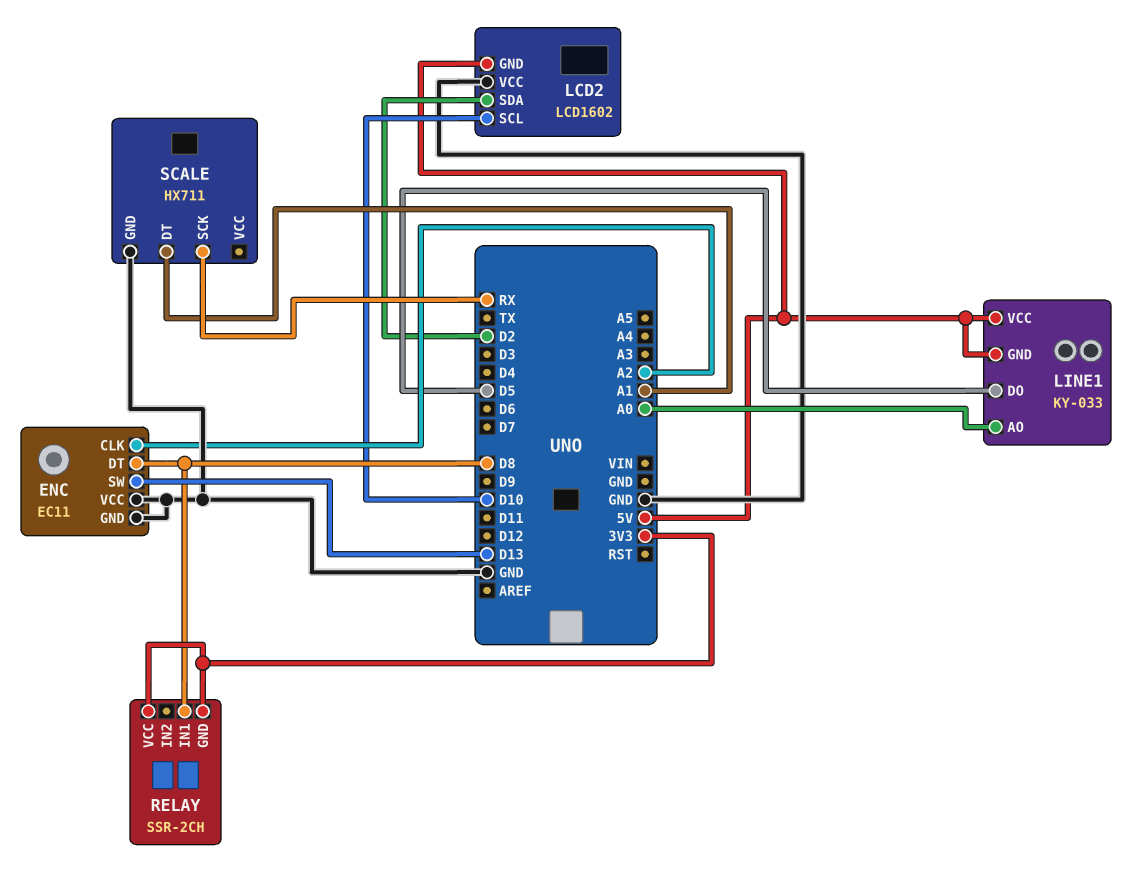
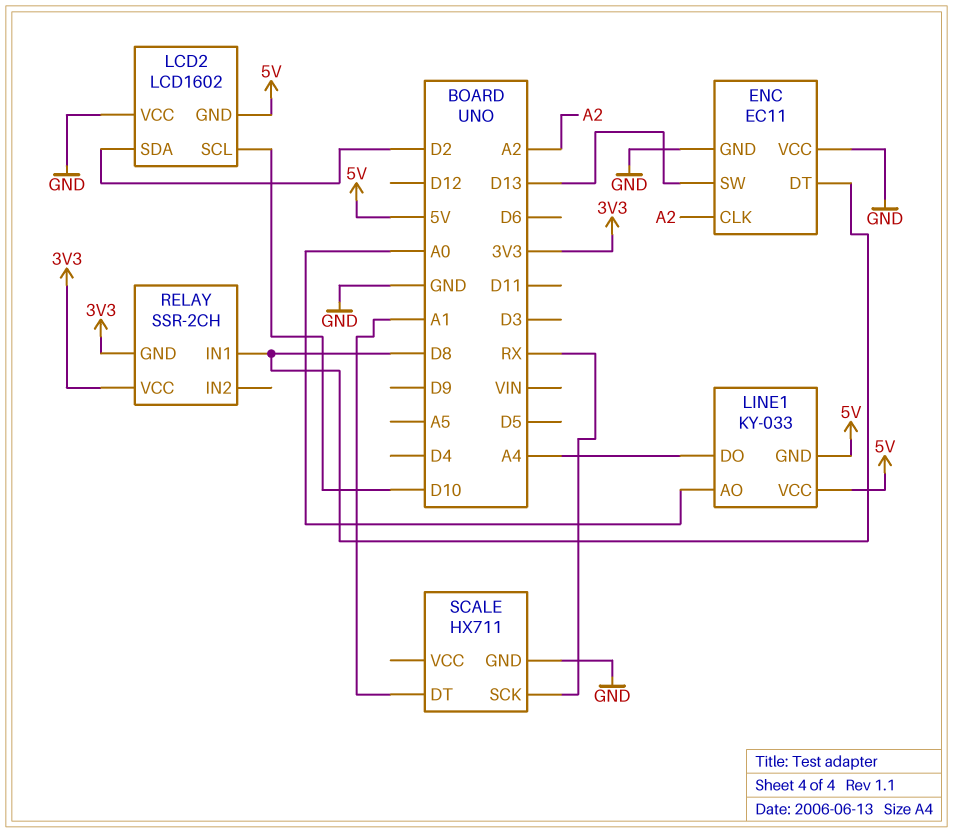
LINE1 pin DO: D5 -> A4

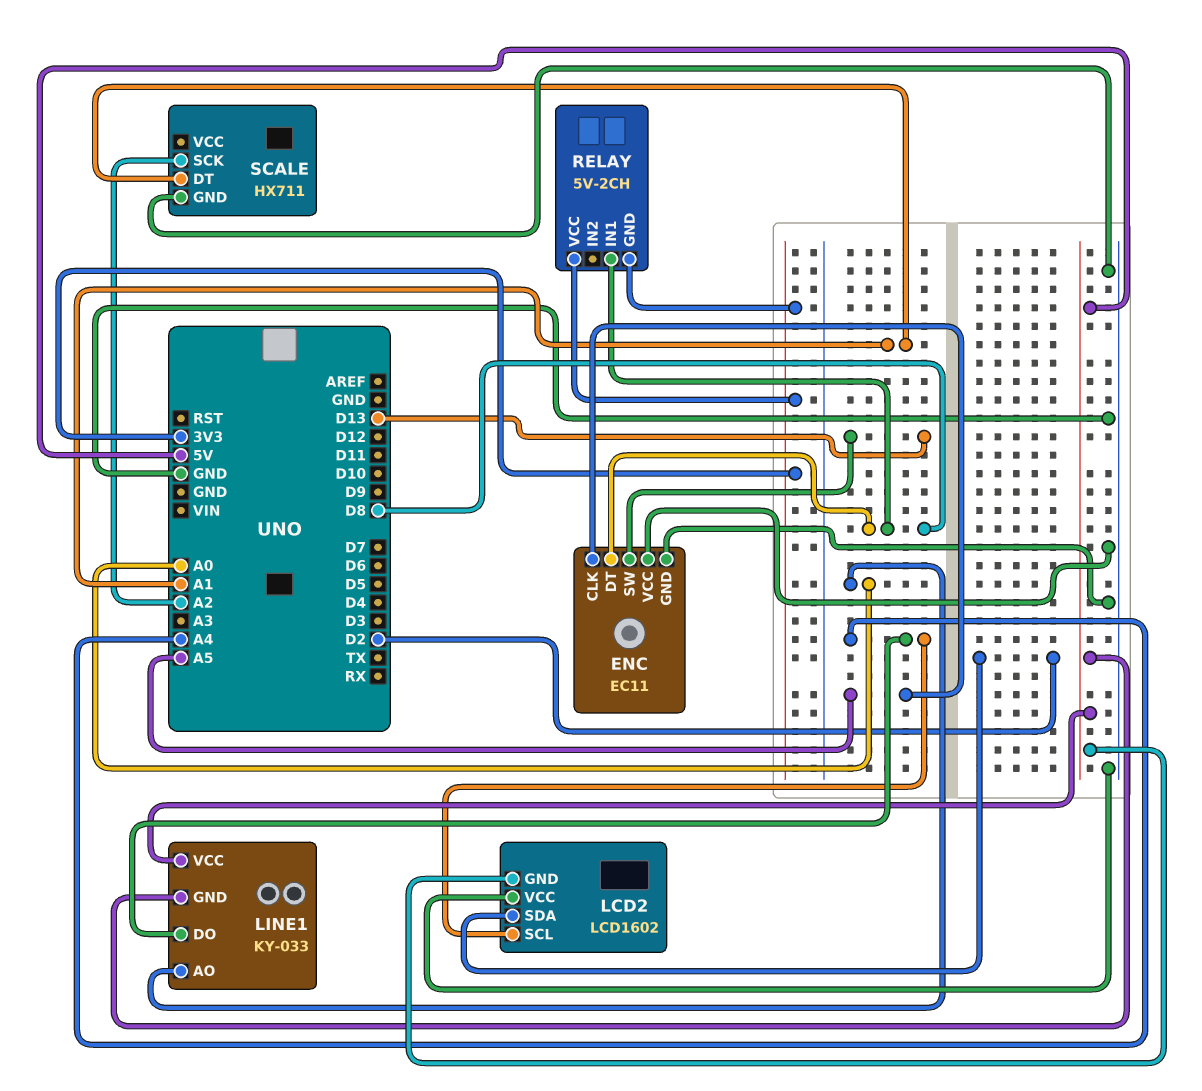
ENC pin CLK: A2 -> A5
LCD2 pin SCL: D10 -> A4
RELAY: SSR-2CH -> 5V-2CH
SCALE pin SCK: RX -> A2

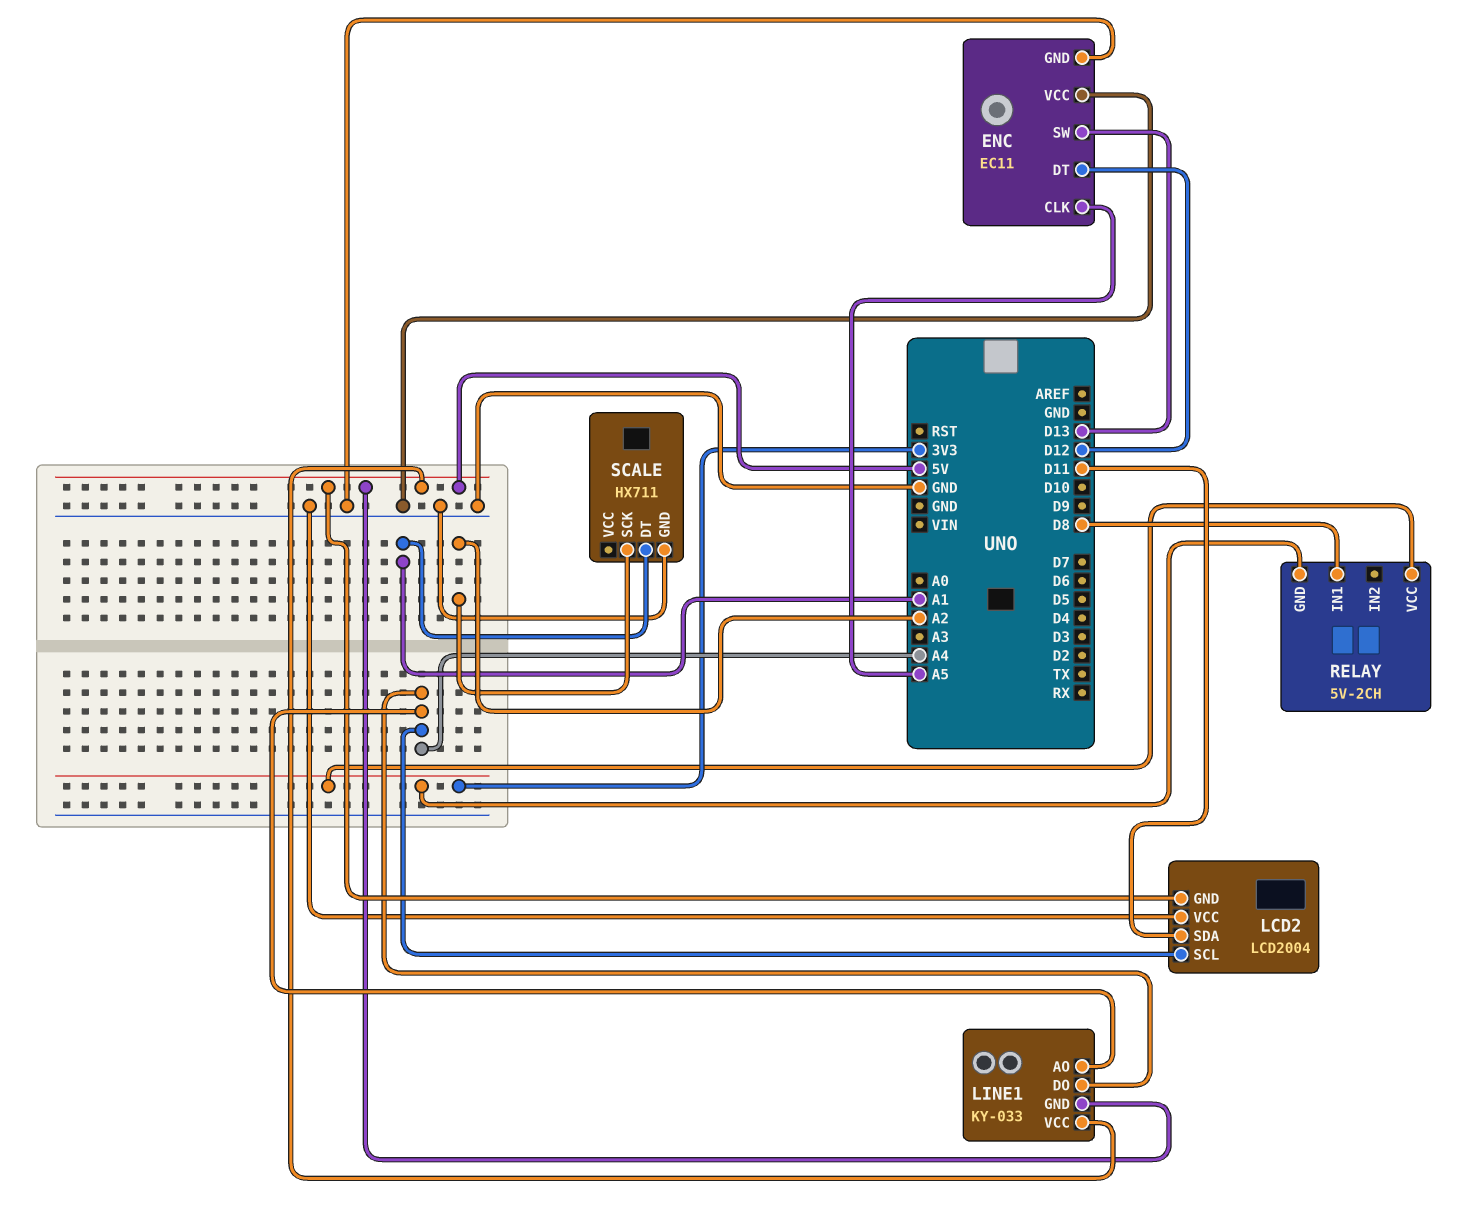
ENC pin DT: D8 -> D12
LCD2: LCD1602 -> LCD2004
LCD2 pin SDA: D2 -> D11
LINE1 pin AO: A0 -> A4

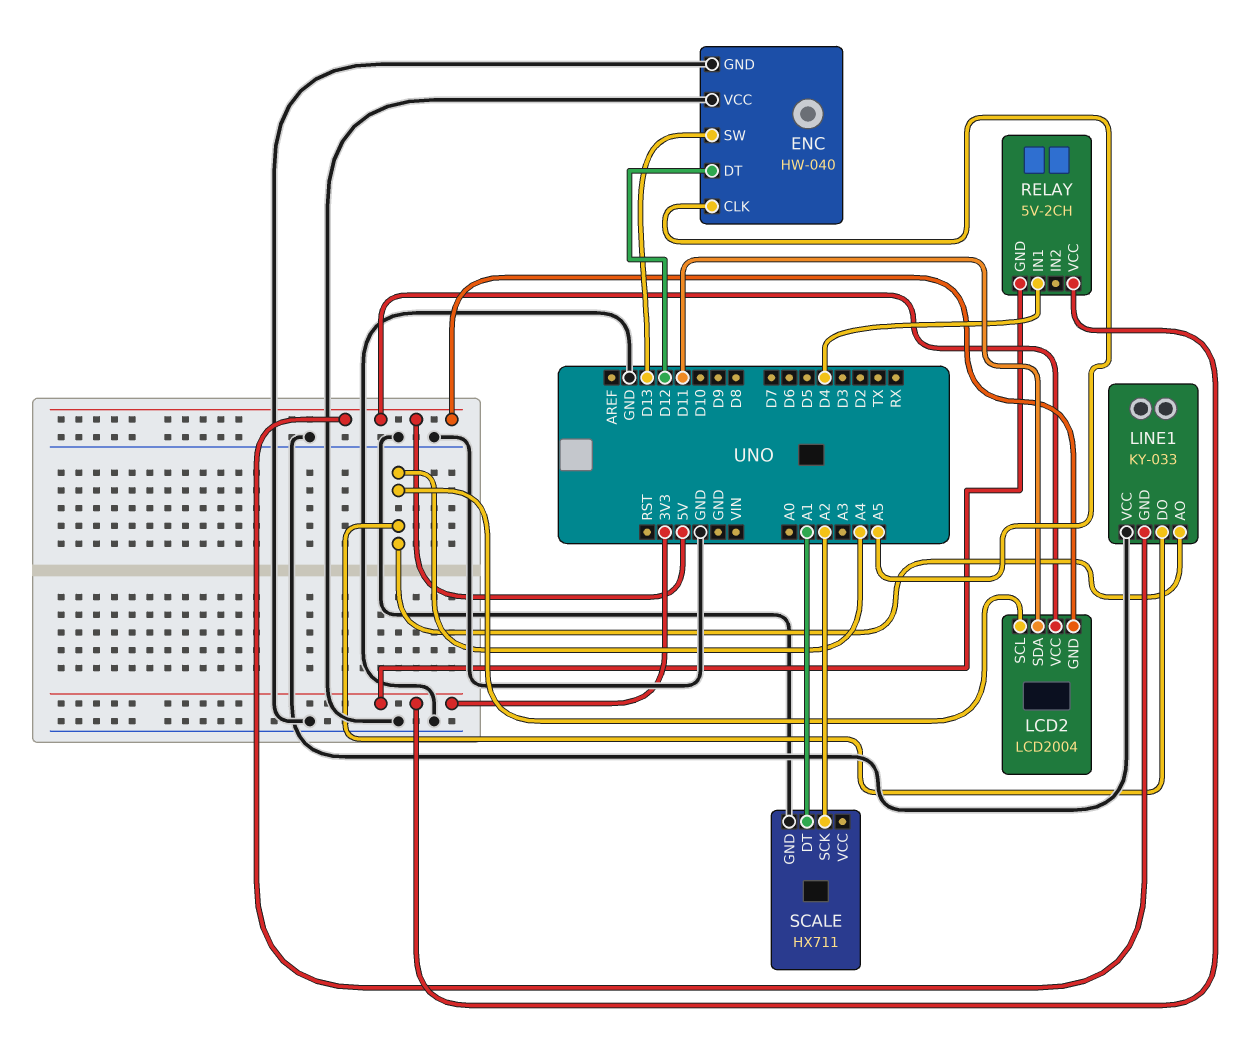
ENC: EC11 -> HW-040
LCD2 pin VCC: GND -> 5V
LINE1 pin VCC: 5V -> GND
RELAY pin IN1: D8 -> D4

